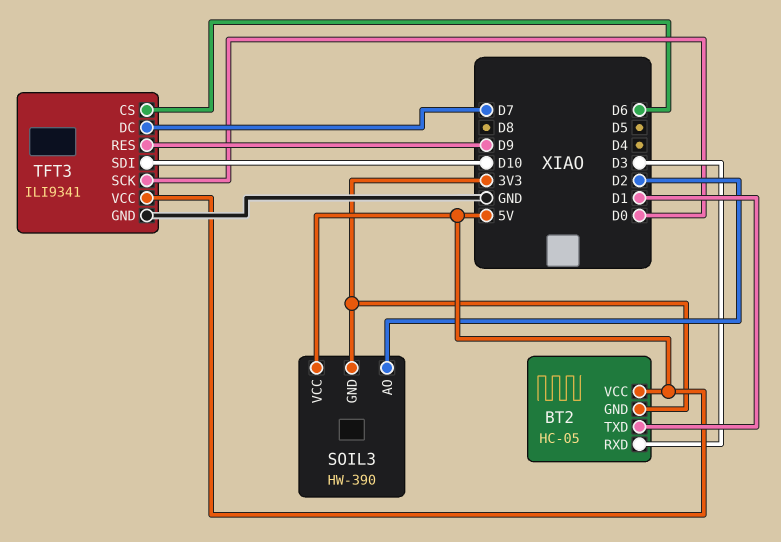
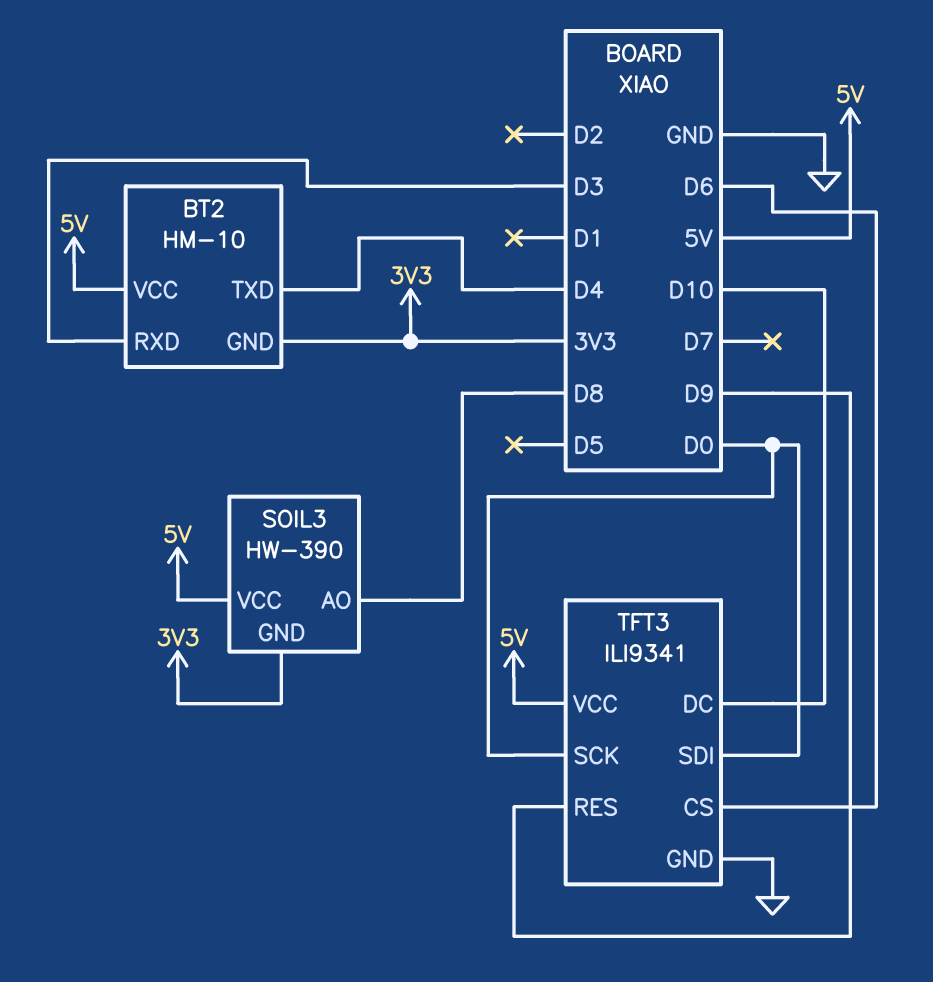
BT2: HC-05 -> HM-10
BT2 pin TXD: D1 -> D4
SOIL3 pin AO: D2 -> D8
TFT3 pin DC: D7 -> D10
TFT3 pin SDI: D10 -> D0

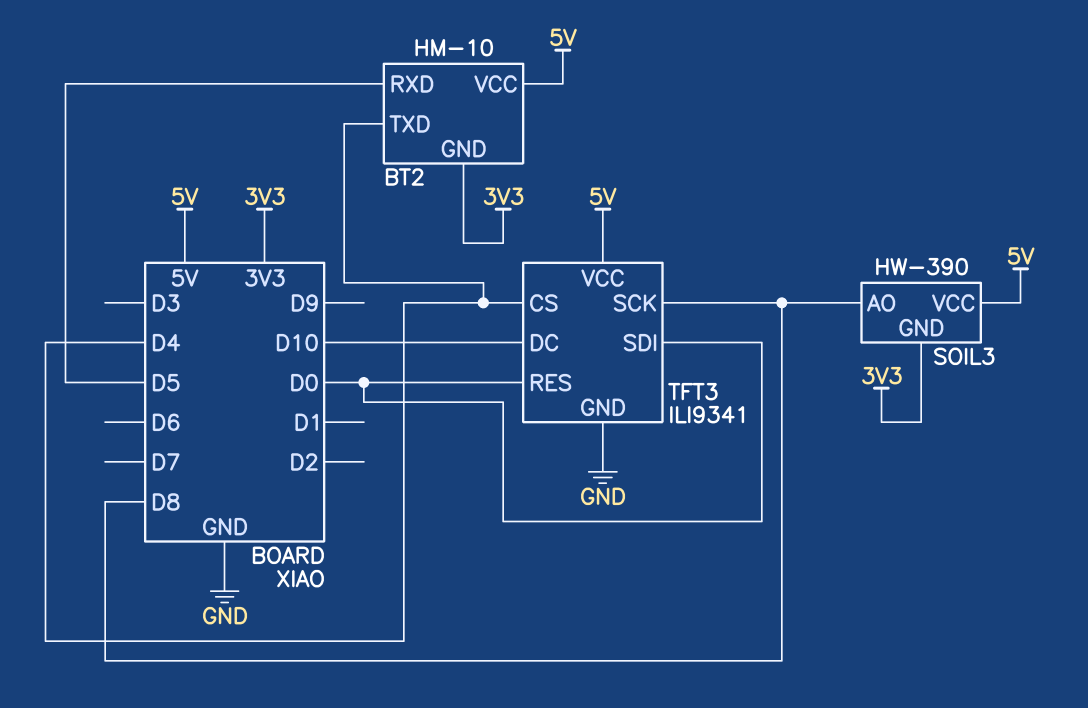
BT2 pin RXD: D3 -> D5
TFT3 pin CS: D6 -> D4
TFT3 pin RES: D9 -> D0
TFT3 pin SCK: D0 -> D8

